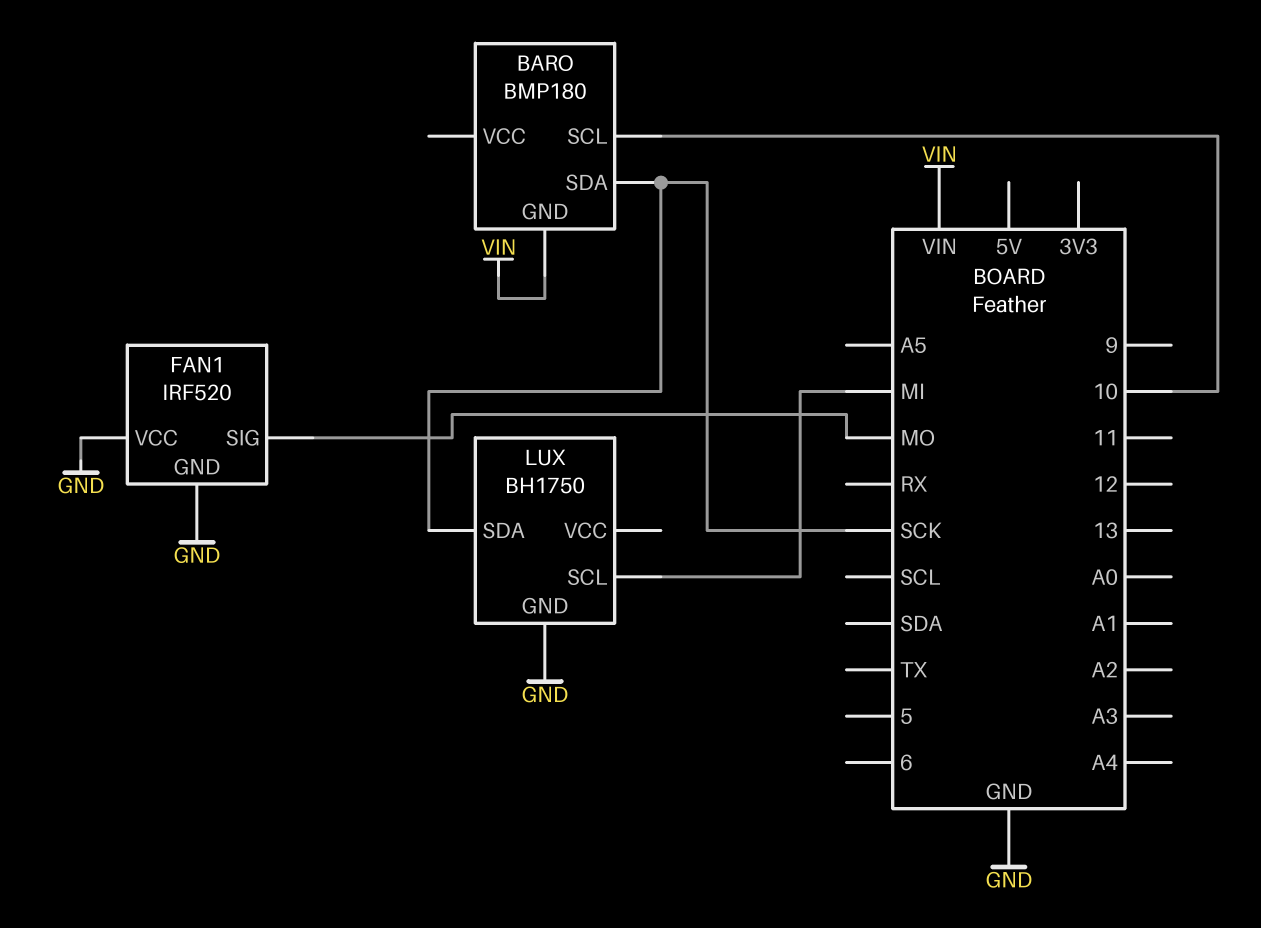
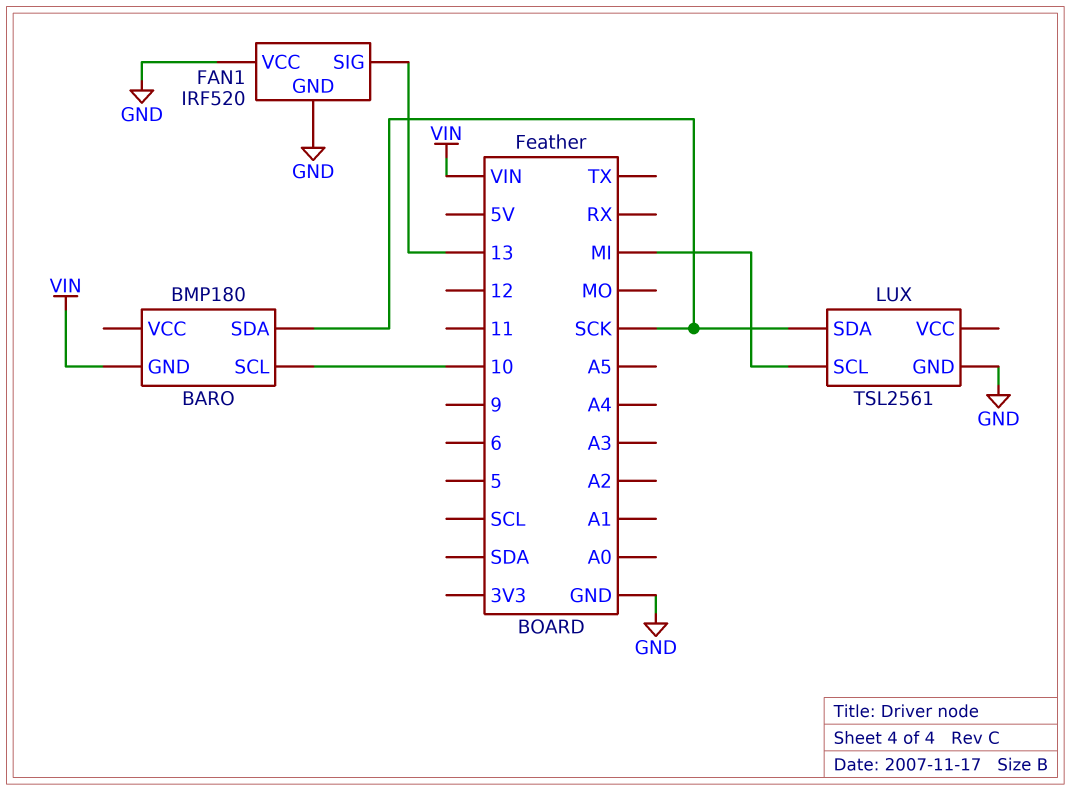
FAN1 pin SIG: MO -> 13
LUX: BH1750 -> TSL2561

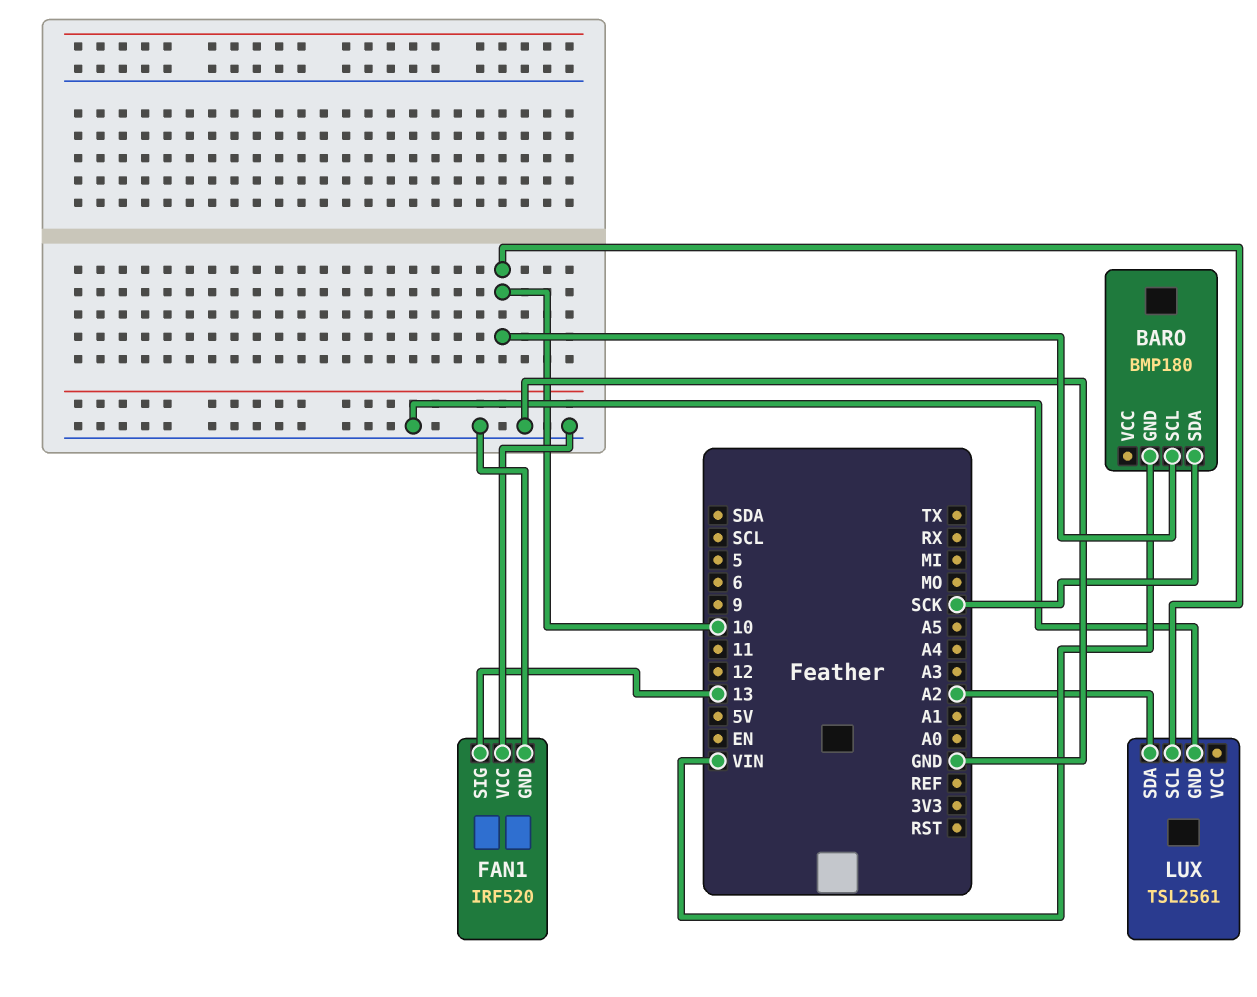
LUX pin SCL: MI -> 10
LUX pin SDA: SCK -> A2

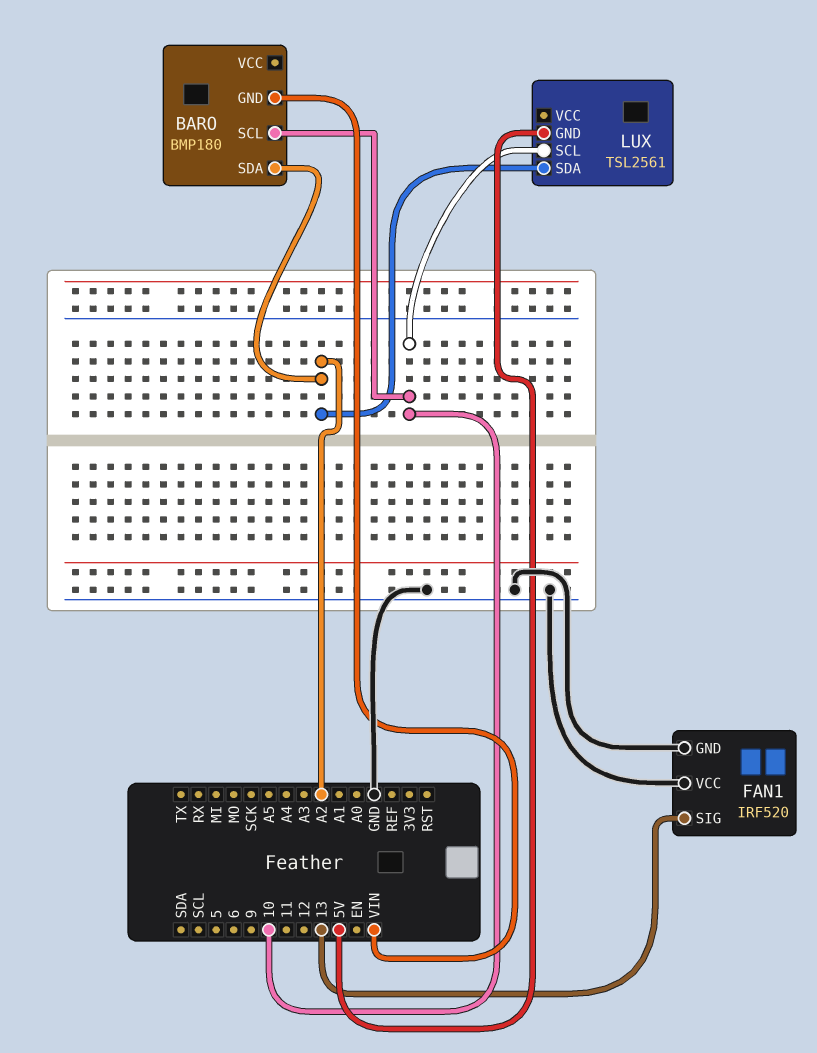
BARO pin SDA: SCK -> A2
LUX pin GND: GND -> 5V

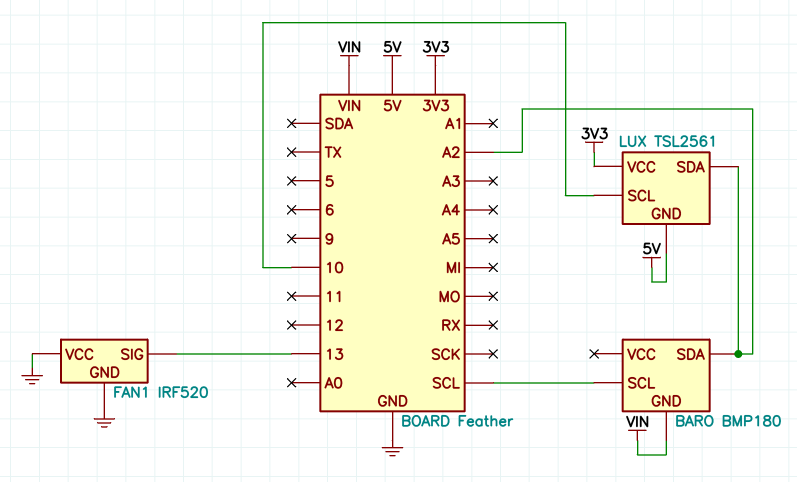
BARO pin SCL: 10 -> SCL
LUX pin VCC: none -> 3V3

